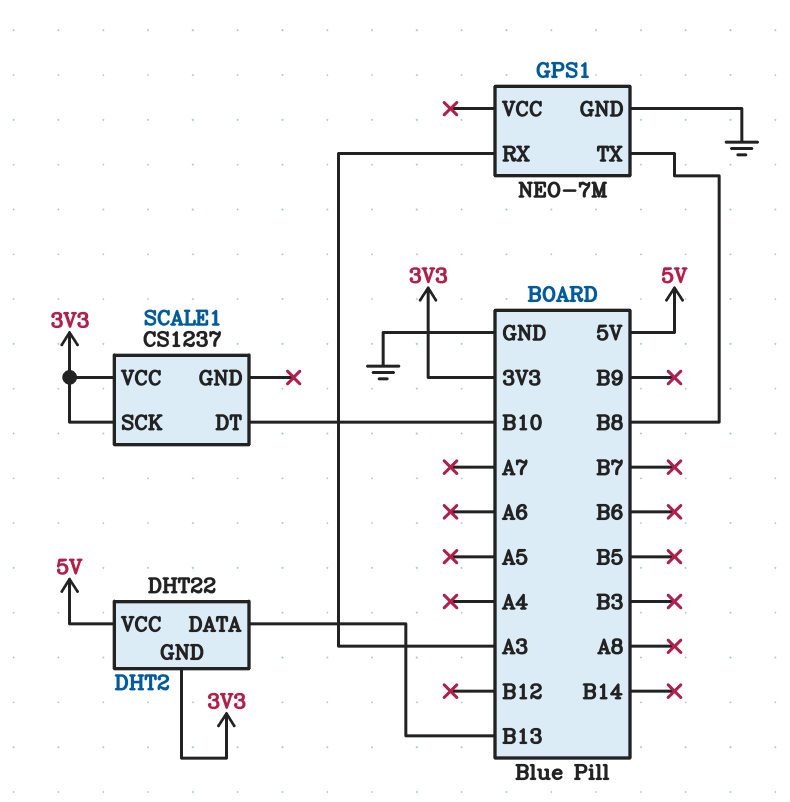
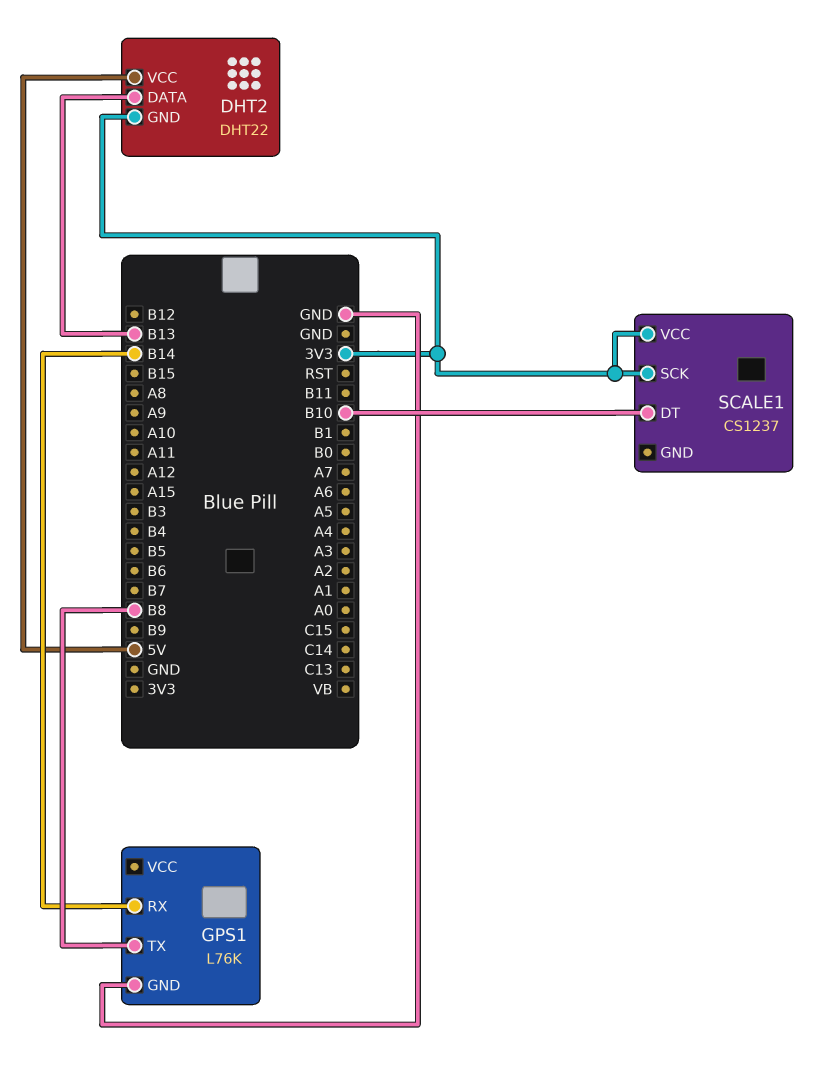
GPS1: NEO-7M -> L76K
GPS1 pin RX: A3 -> B14

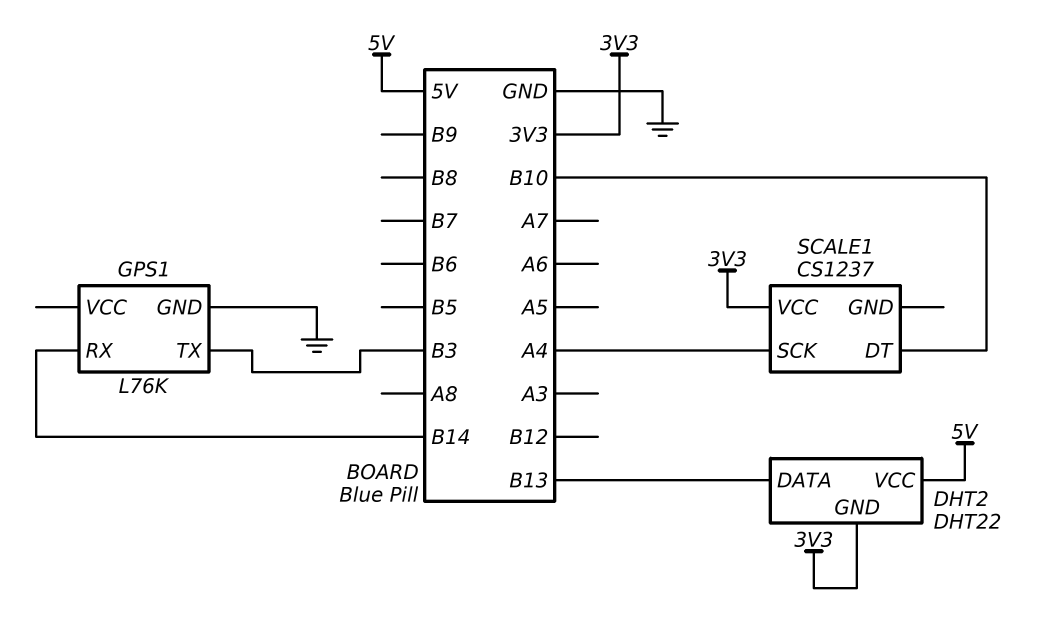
GPS1 pin TX: B8 -> B3
SCALE1 pin SCK: 3V3 -> A4

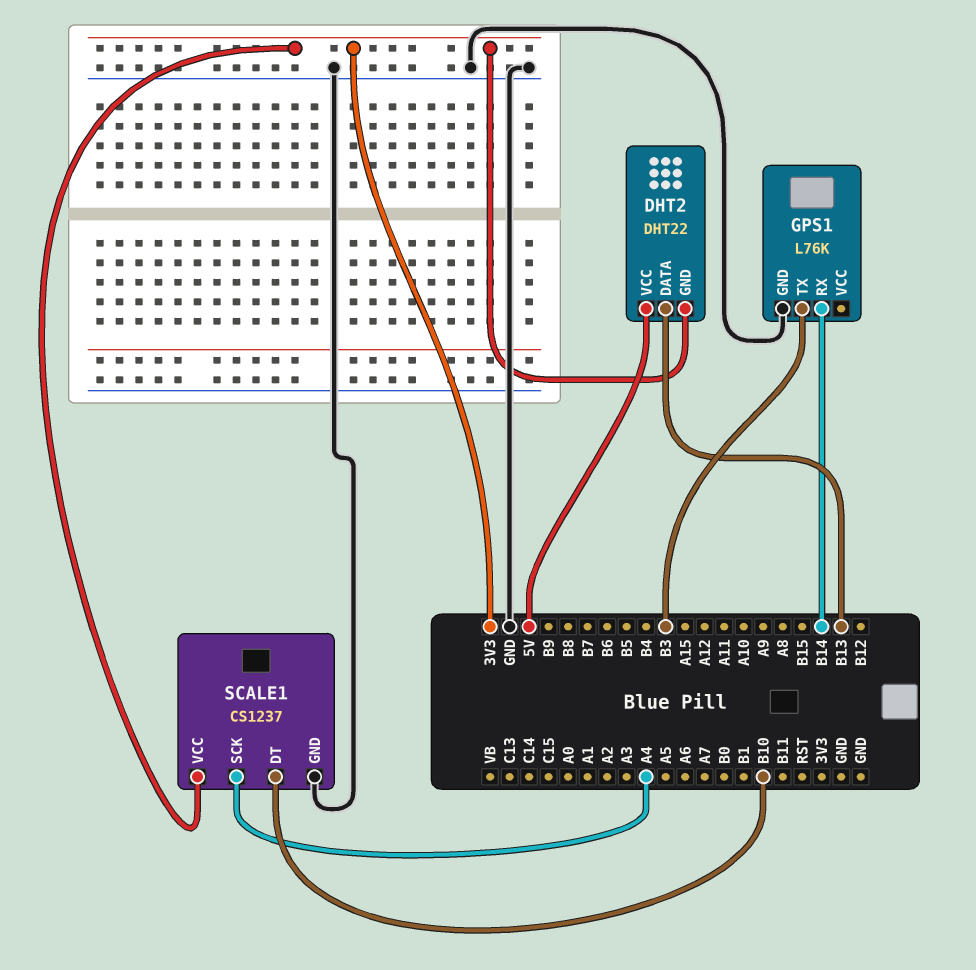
SCALE1 pin GND: none -> GND

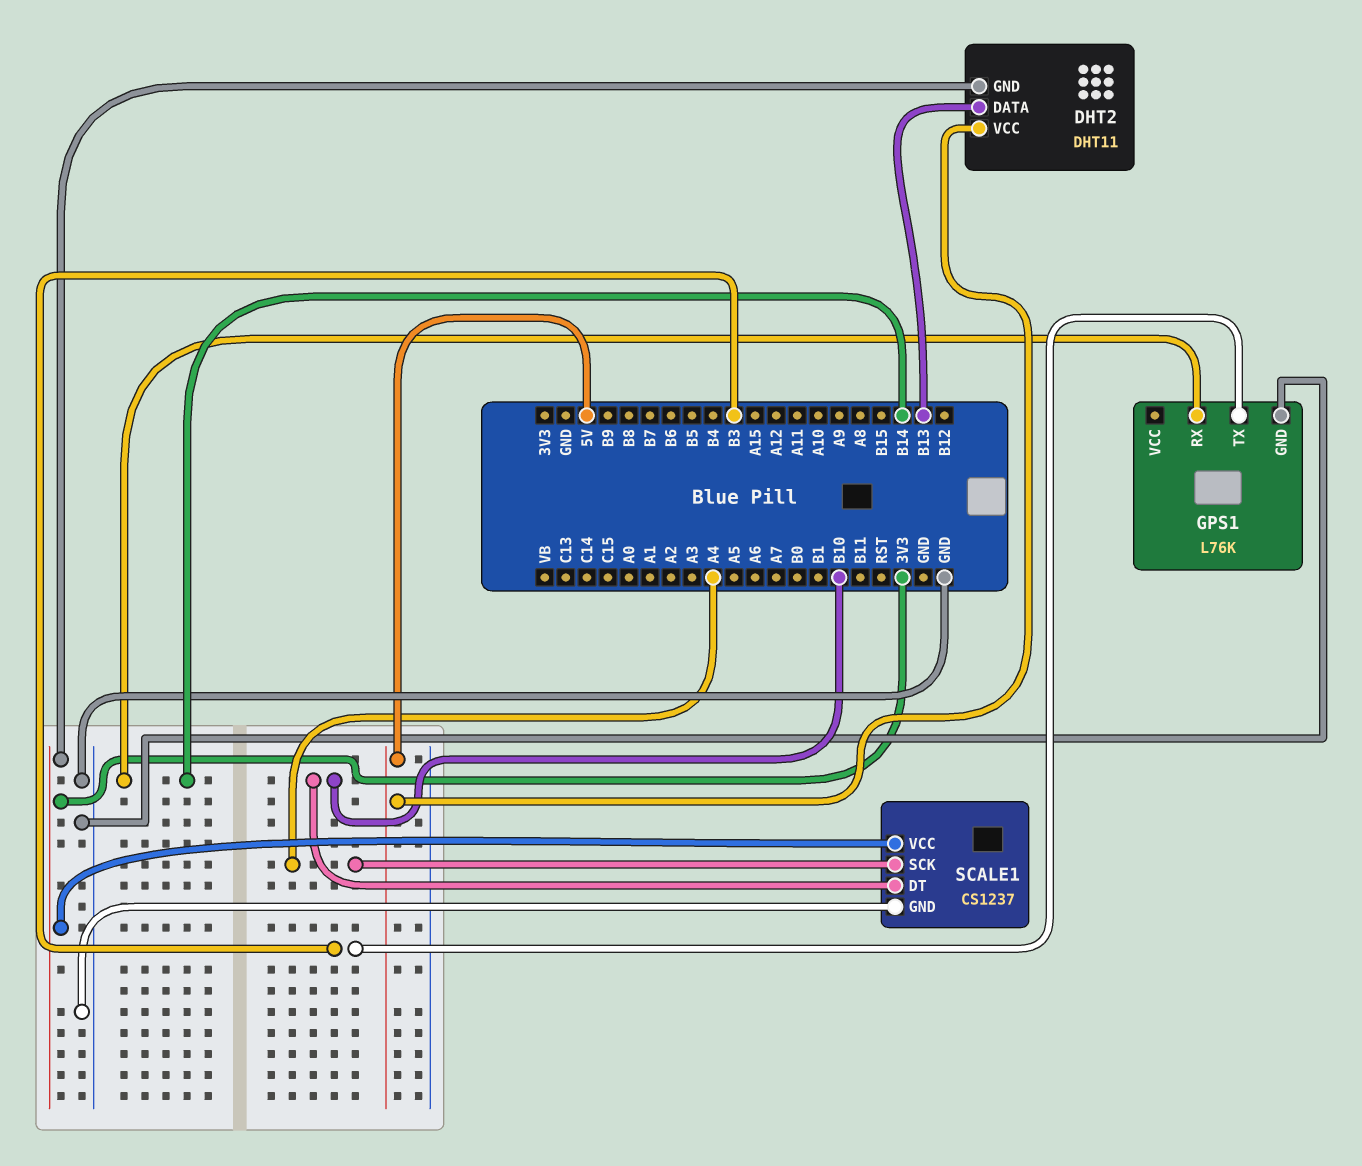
DHT2: DHT22 -> DHT11

